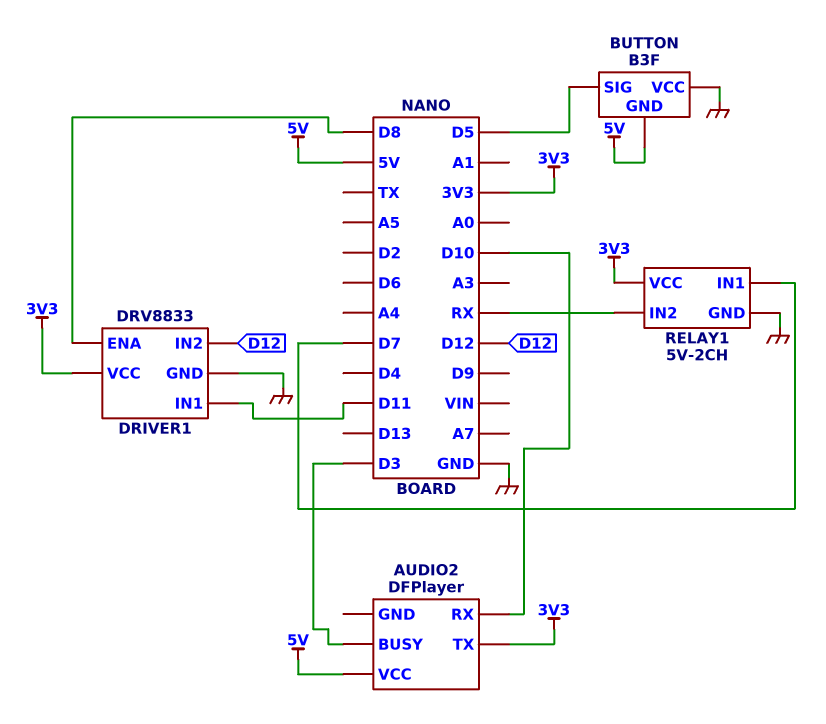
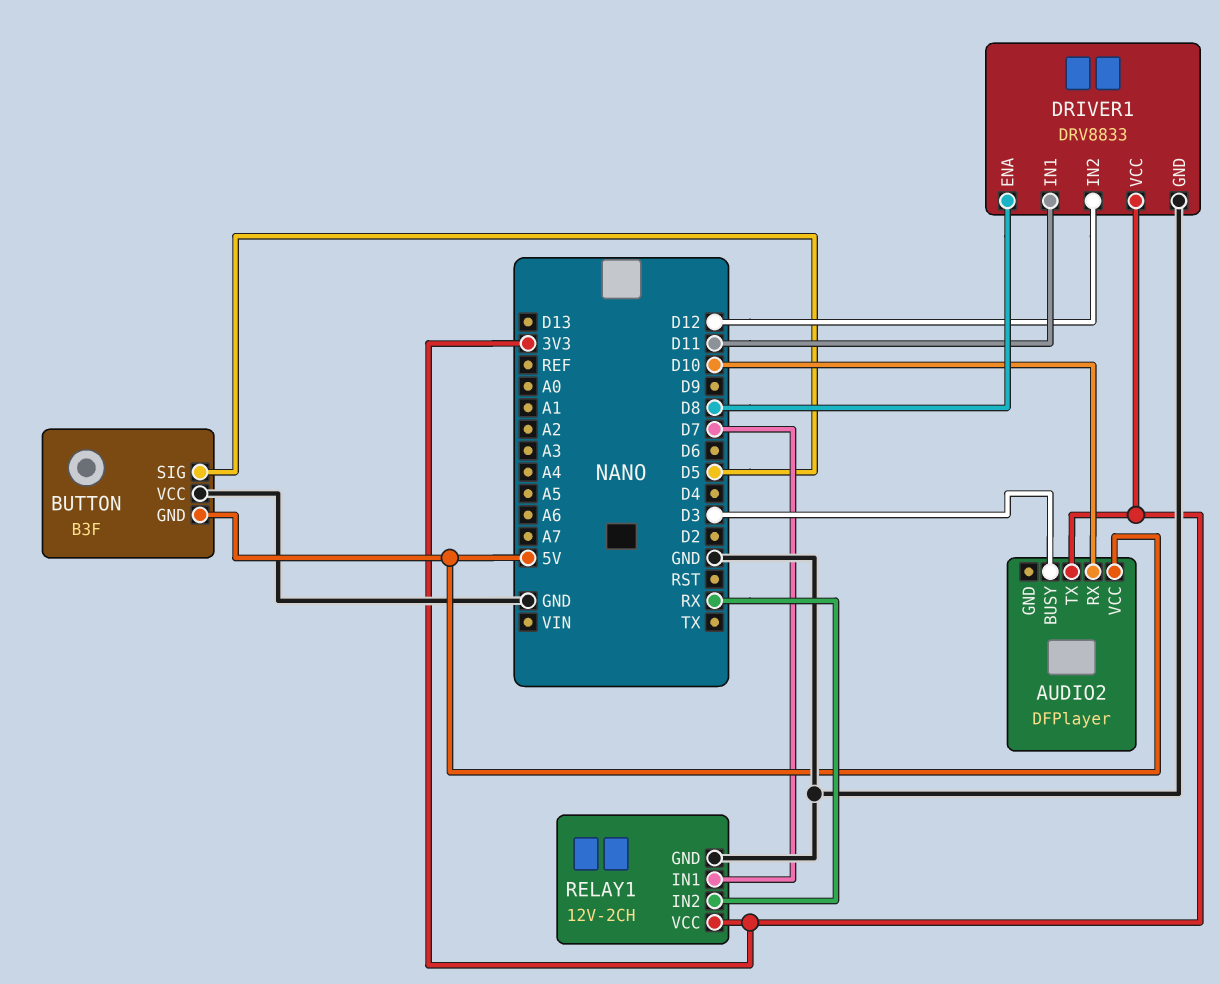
RELAY1: 5V-2CH -> 12V-2CH

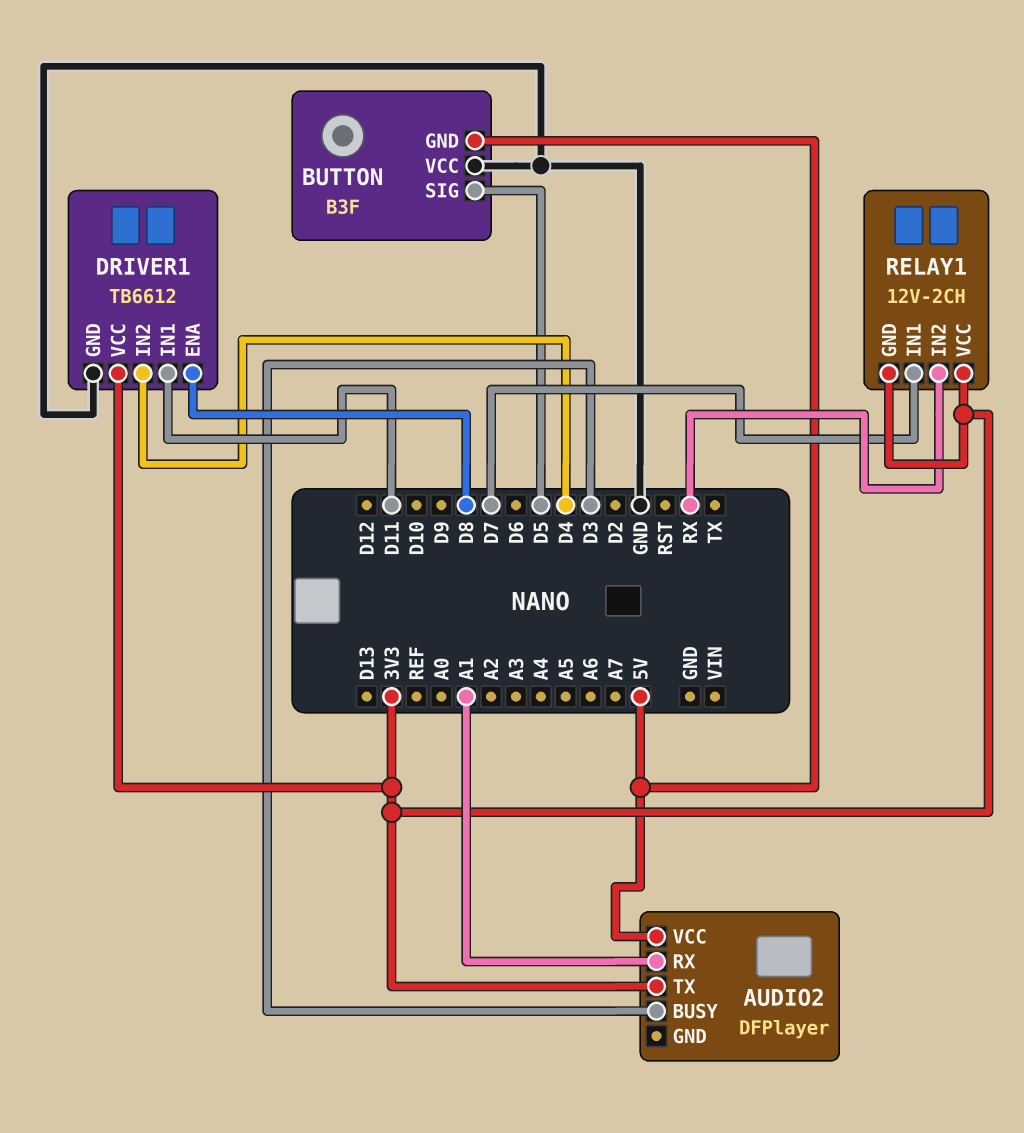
AUDIO2 pin RX: D10 -> A1
DRIVER1: DRV8833 -> TB6612
DRIVER1 pin IN2: D12 -> D4
RELAY1 pin GND: GND -> 3V3

